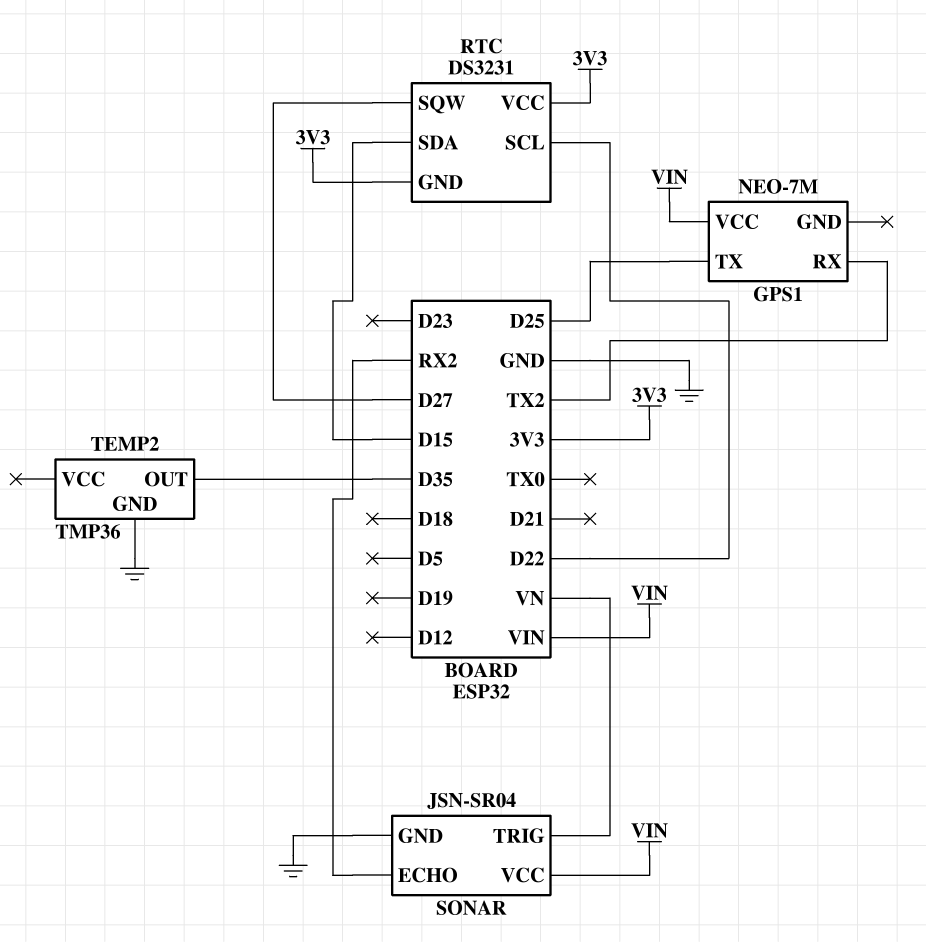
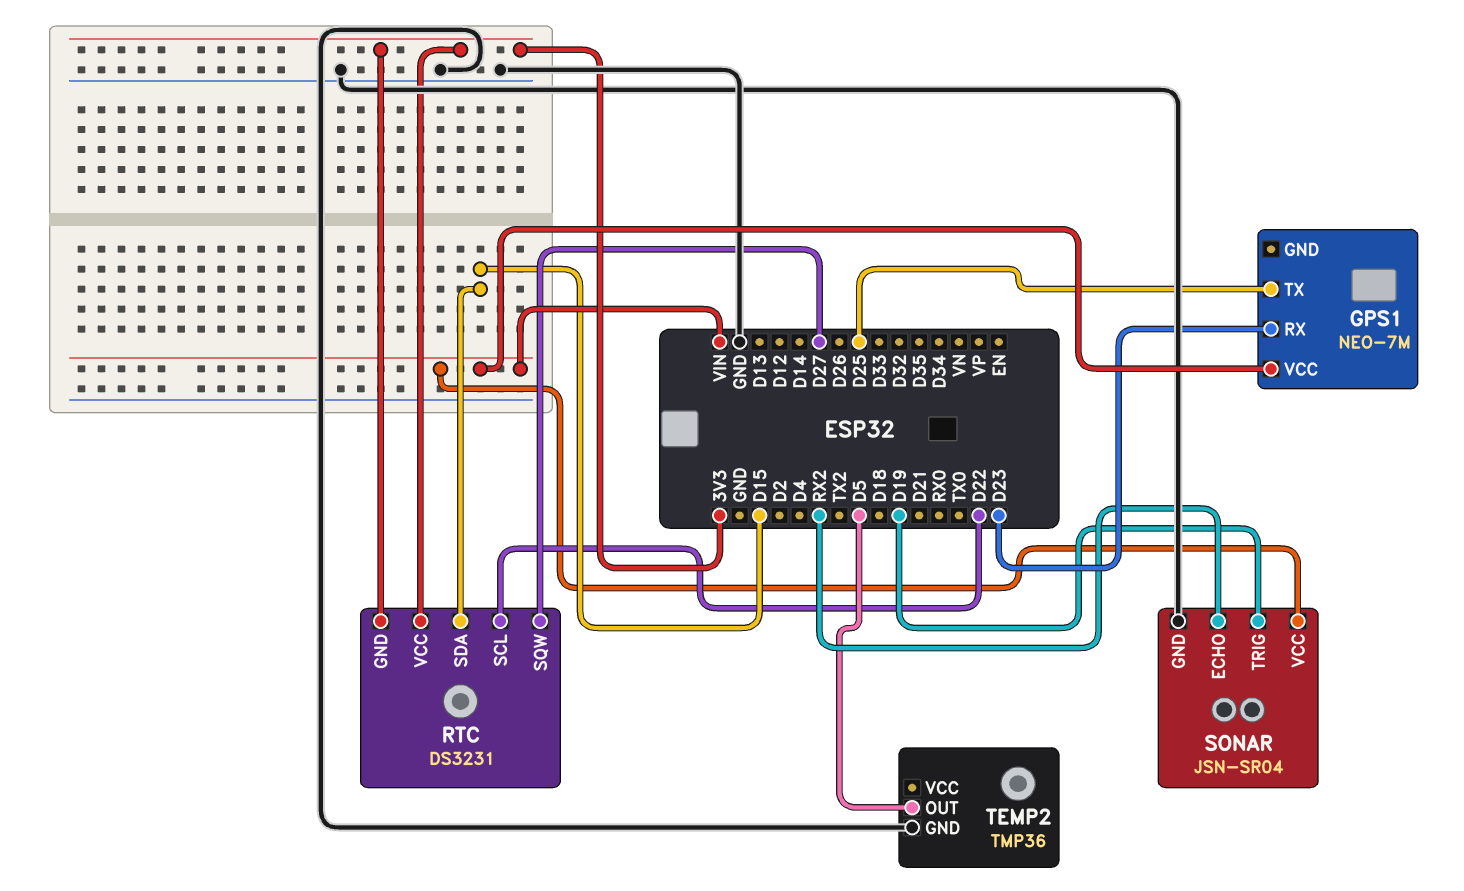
GPS1 pin RX: TX2 -> D23
SONAR pin TRIG: VN -> D19
TEMP2 pin OUT: D35 -> D5

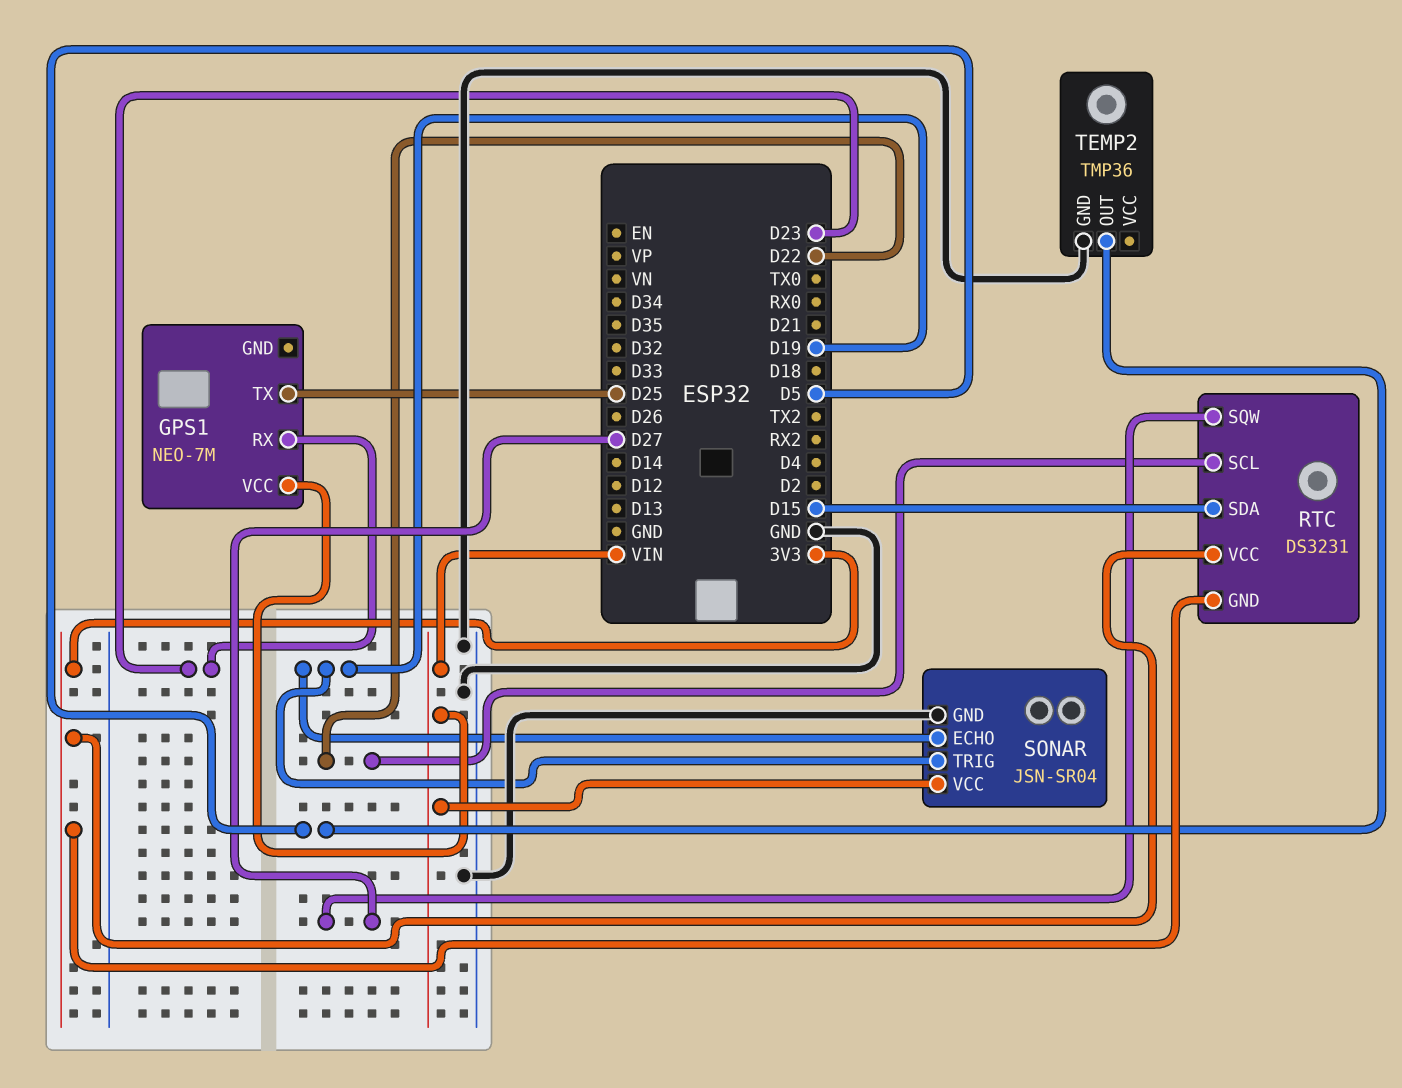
SONAR pin ECHO: RX2 -> D19

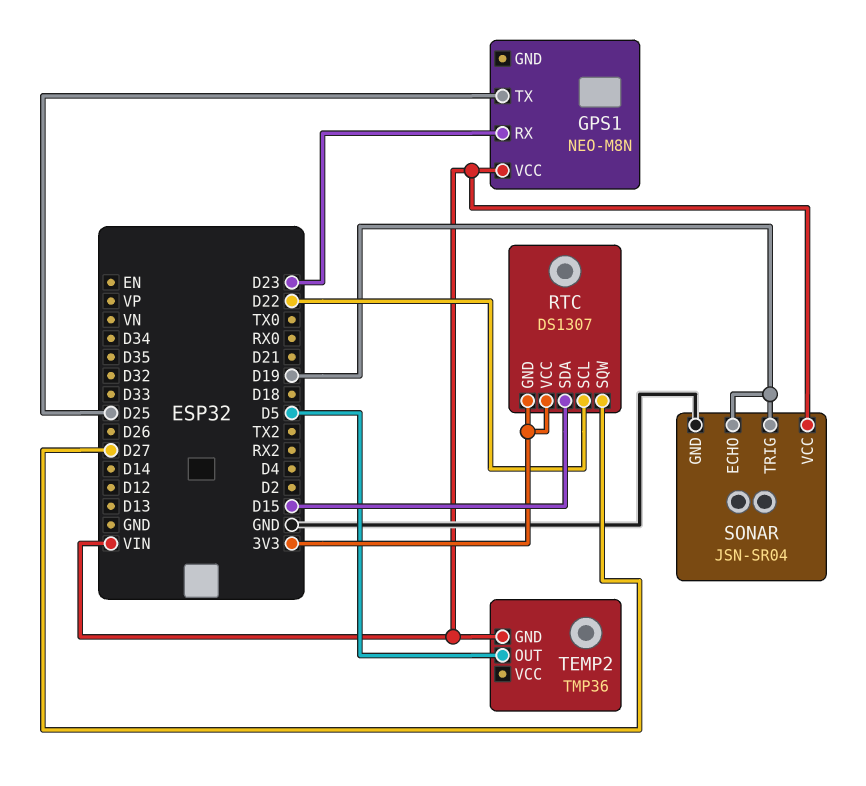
GPS1: NEO-7M -> NEO-M8N
RTC: DS3231 -> DS1307
TEMP2 pin GND: GND -> VIN

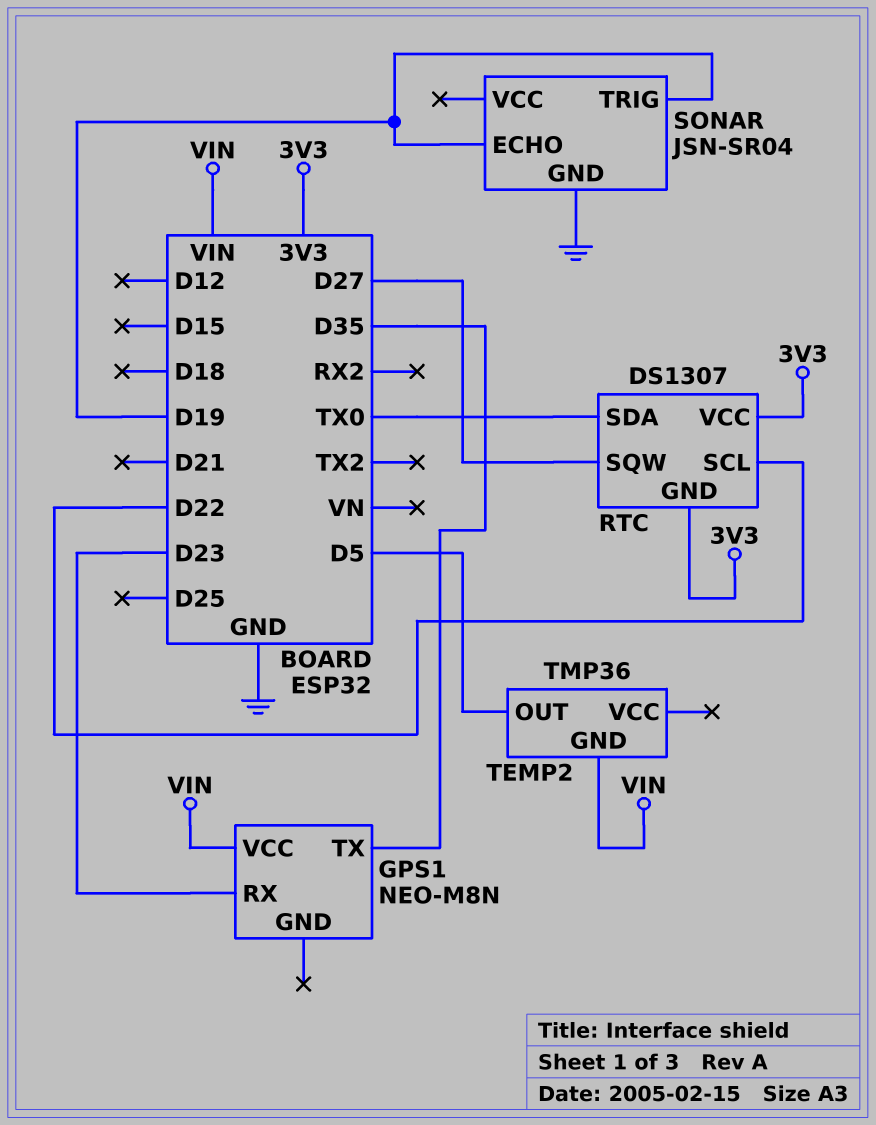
GPS1 pin TX: D25 -> D35
RTC pin SDA: D15 -> TX0
SONAR pin VCC: VIN -> none

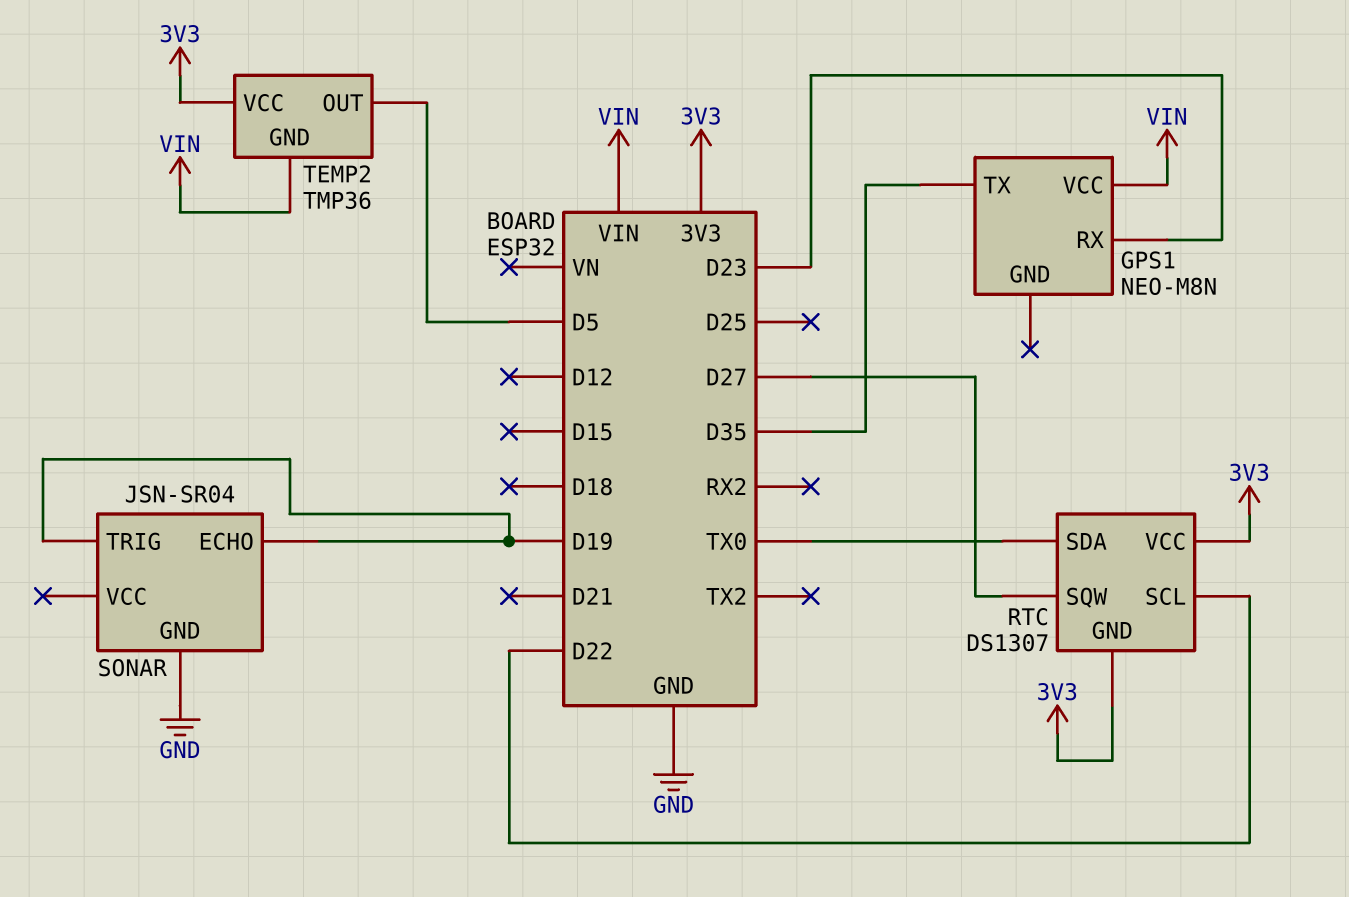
TEMP2 pin VCC: none -> 3V3

